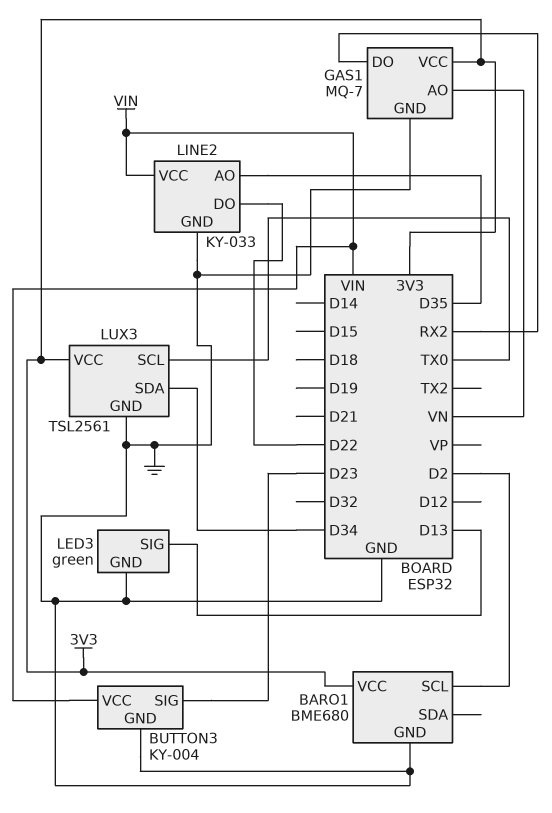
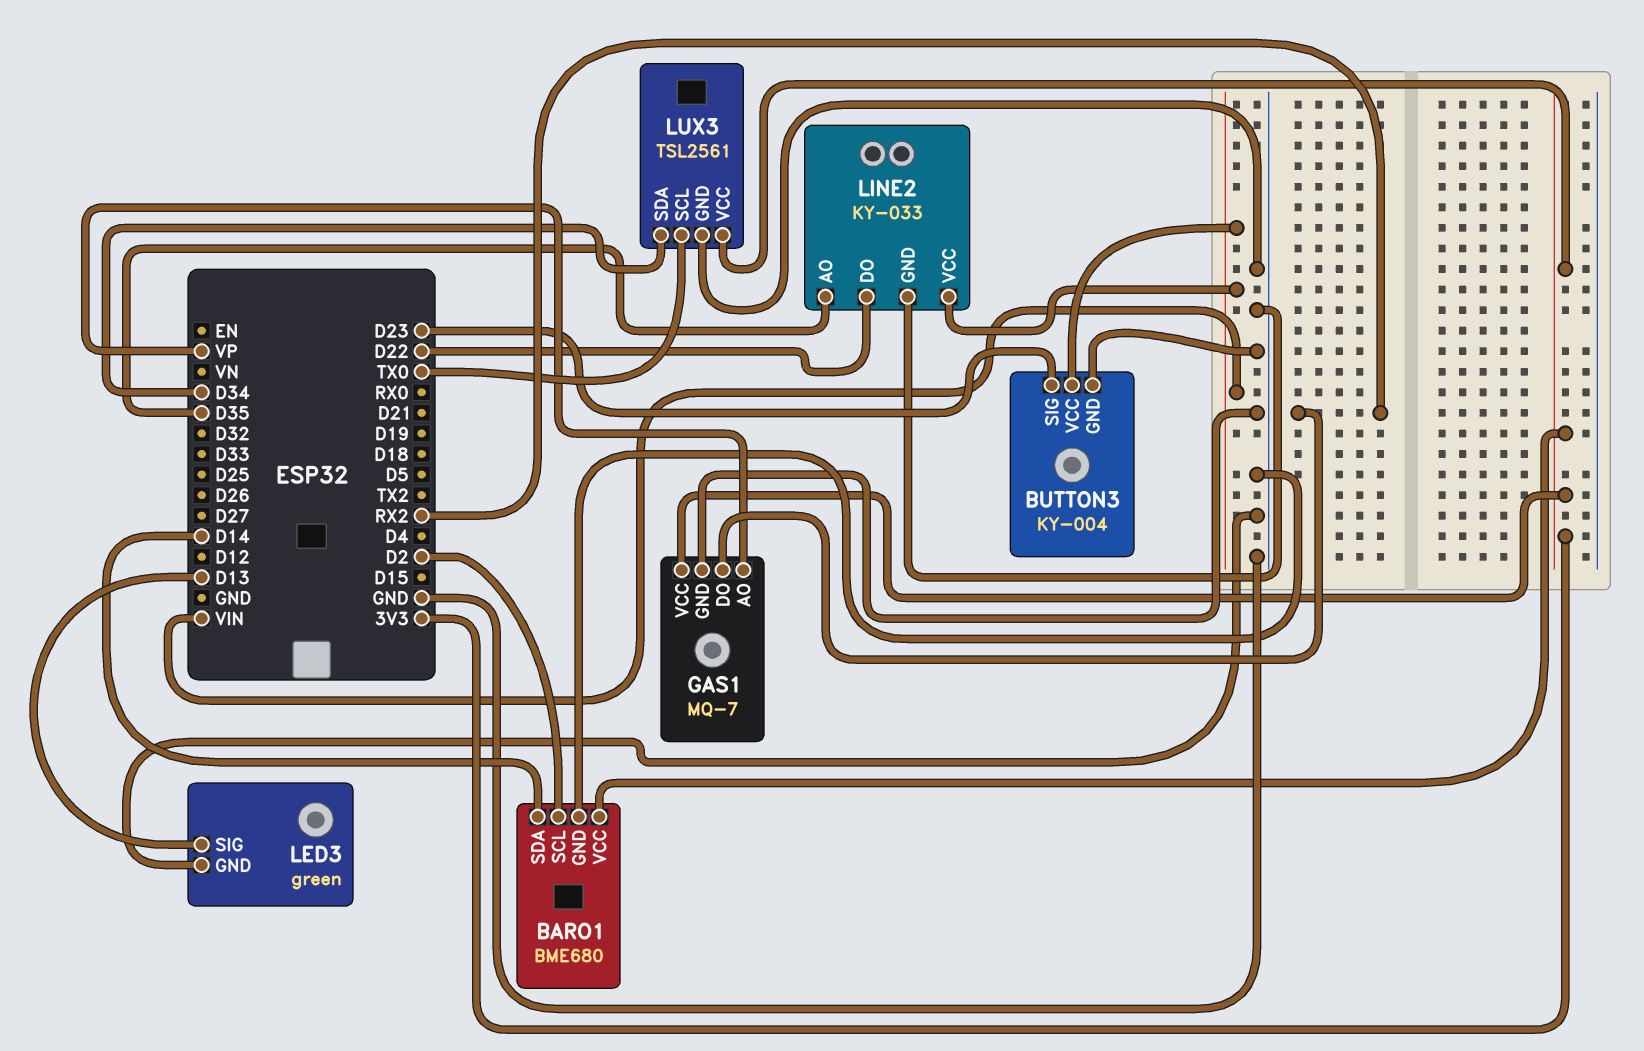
BARO1 pin SDA: none -> D14
GAS1 pin AO: VN -> VP

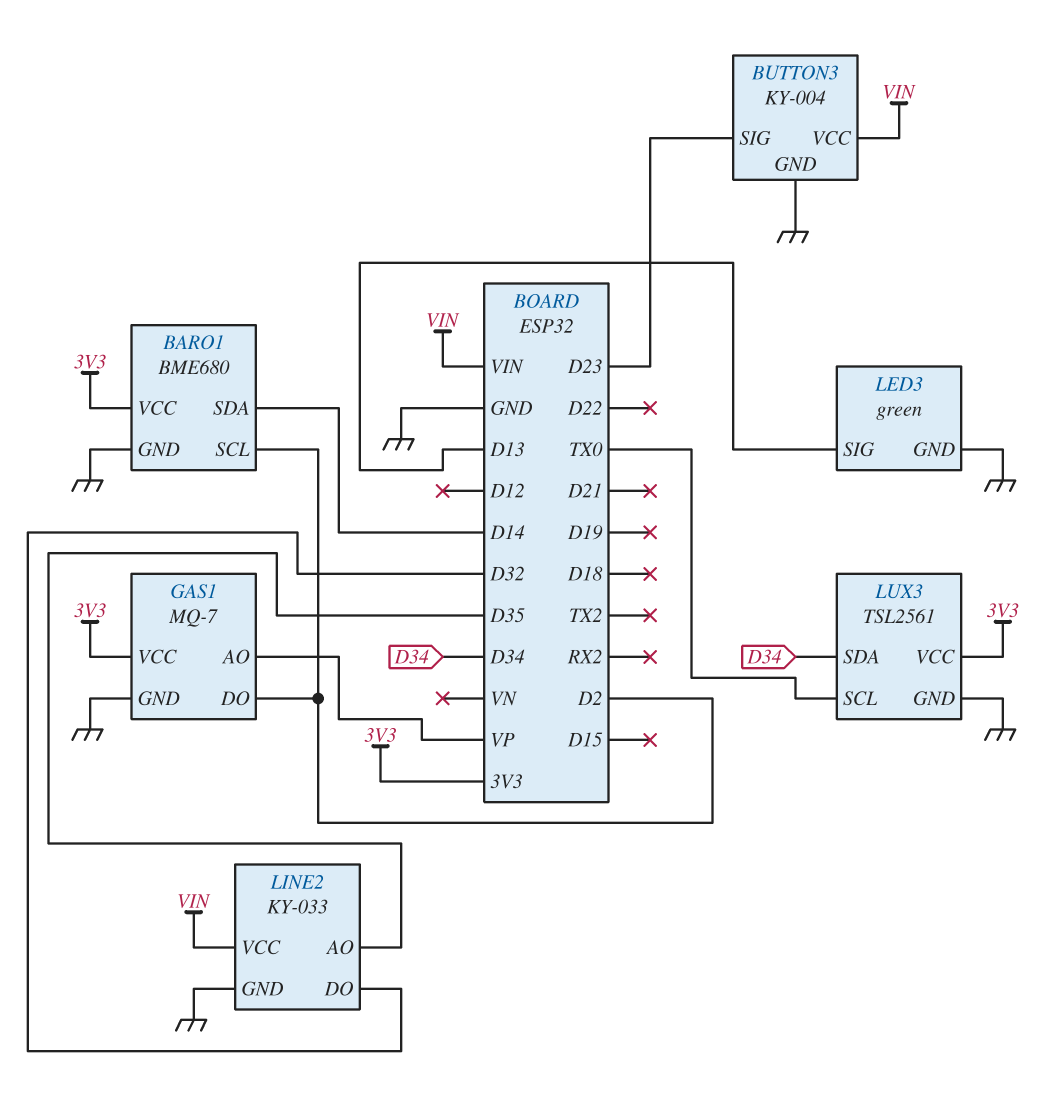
GAS1 pin DO: RX2 -> D2
LINE2 pin DO: D22 -> D32

